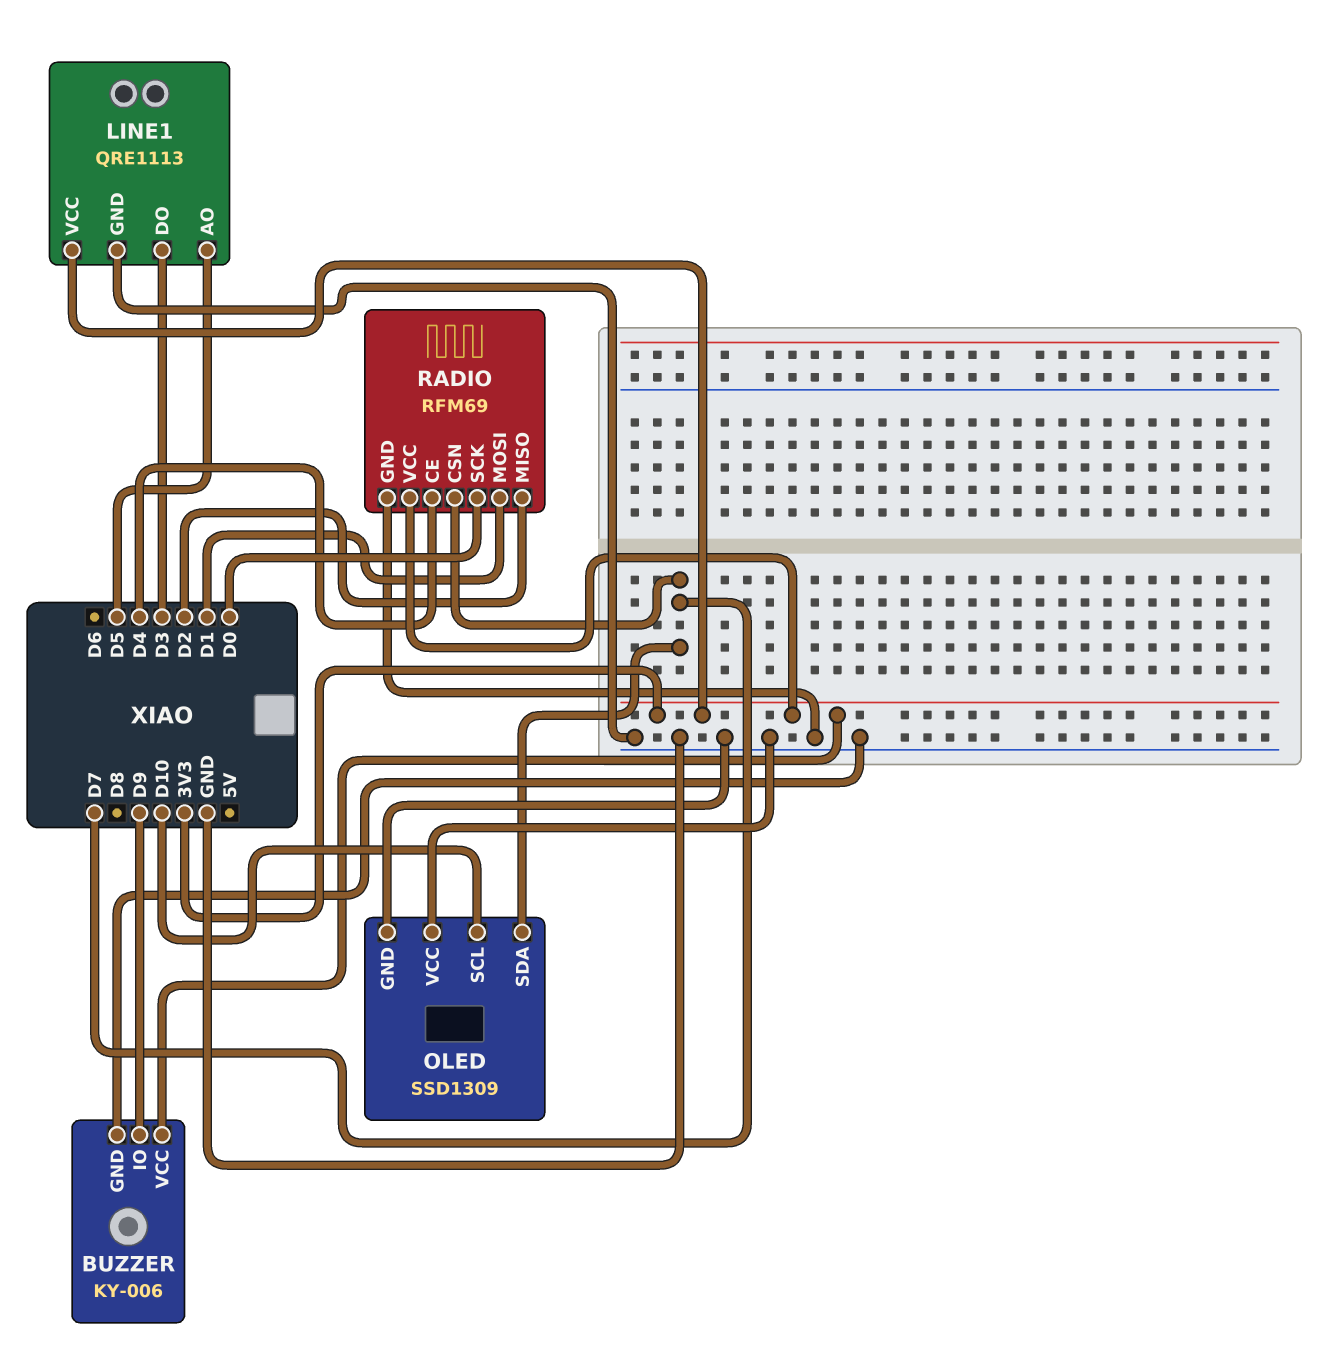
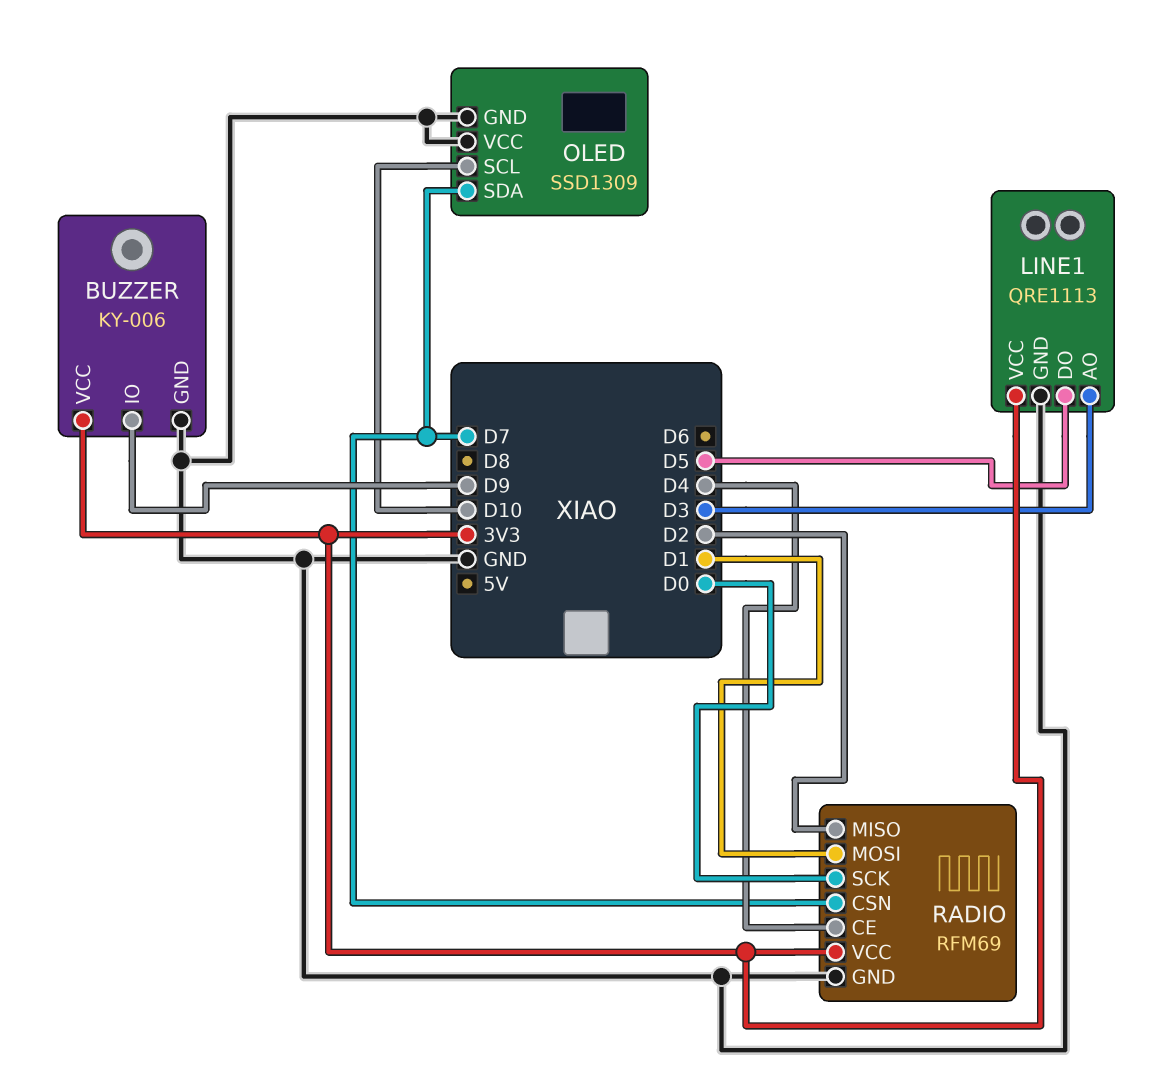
LINE1 pin AO: D5 -> D3
LINE1 pin DO: D3 -> D5

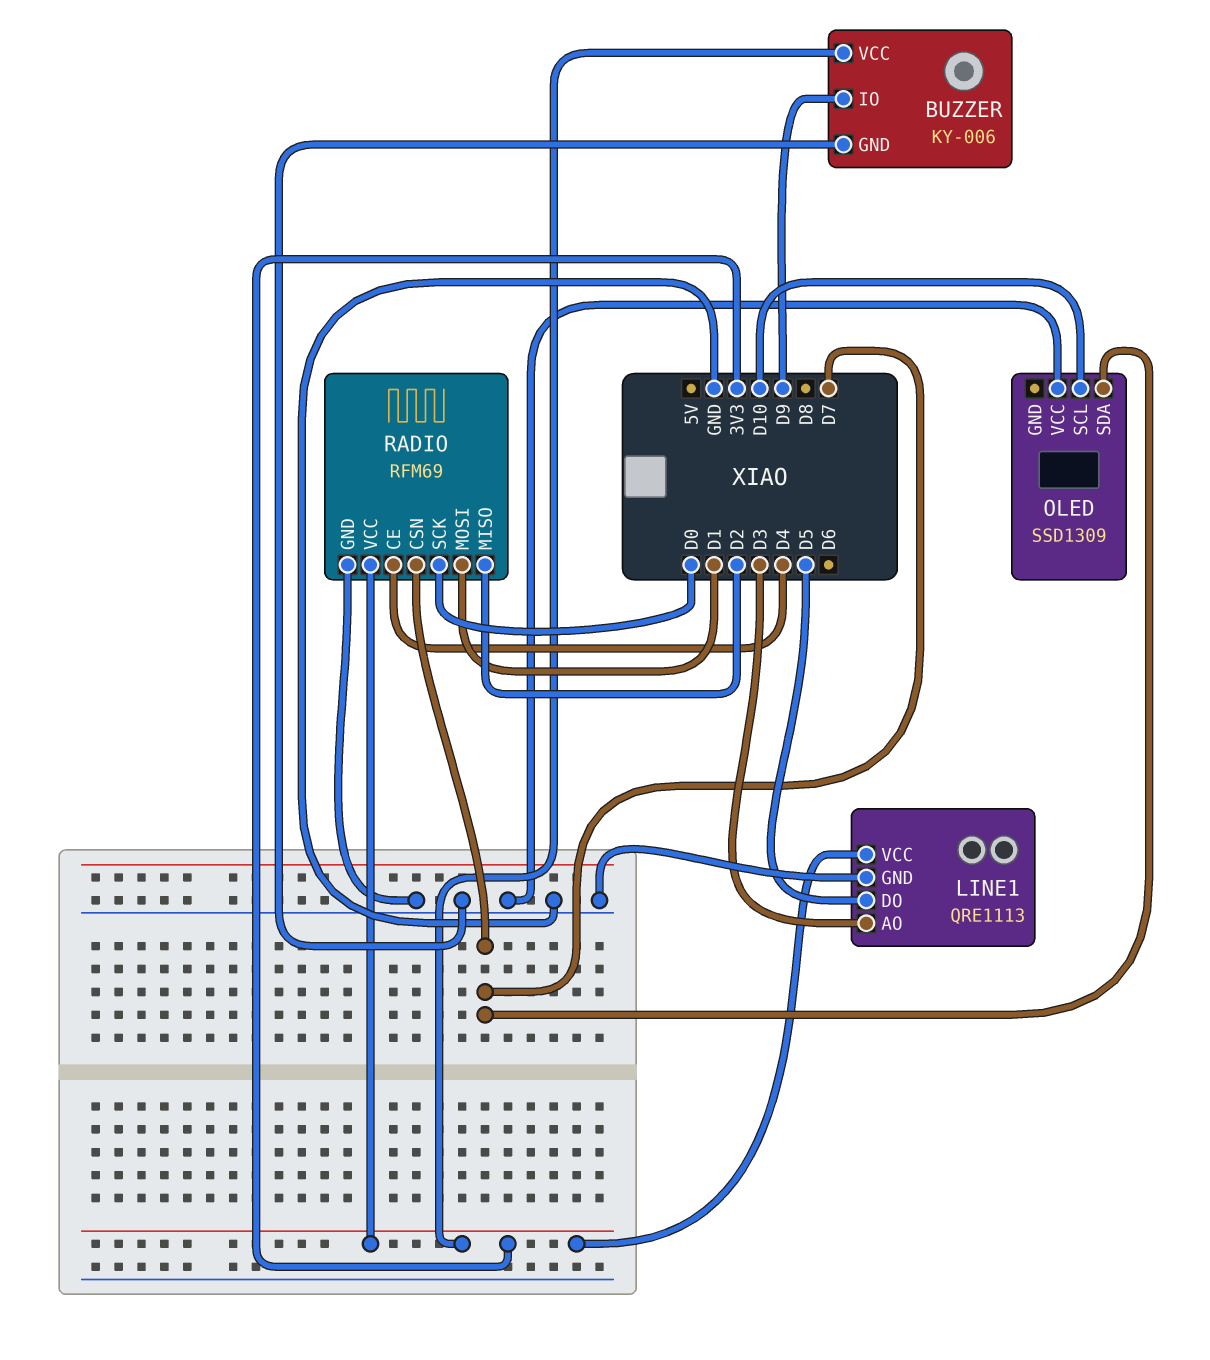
OLED pin GND: GND -> none

